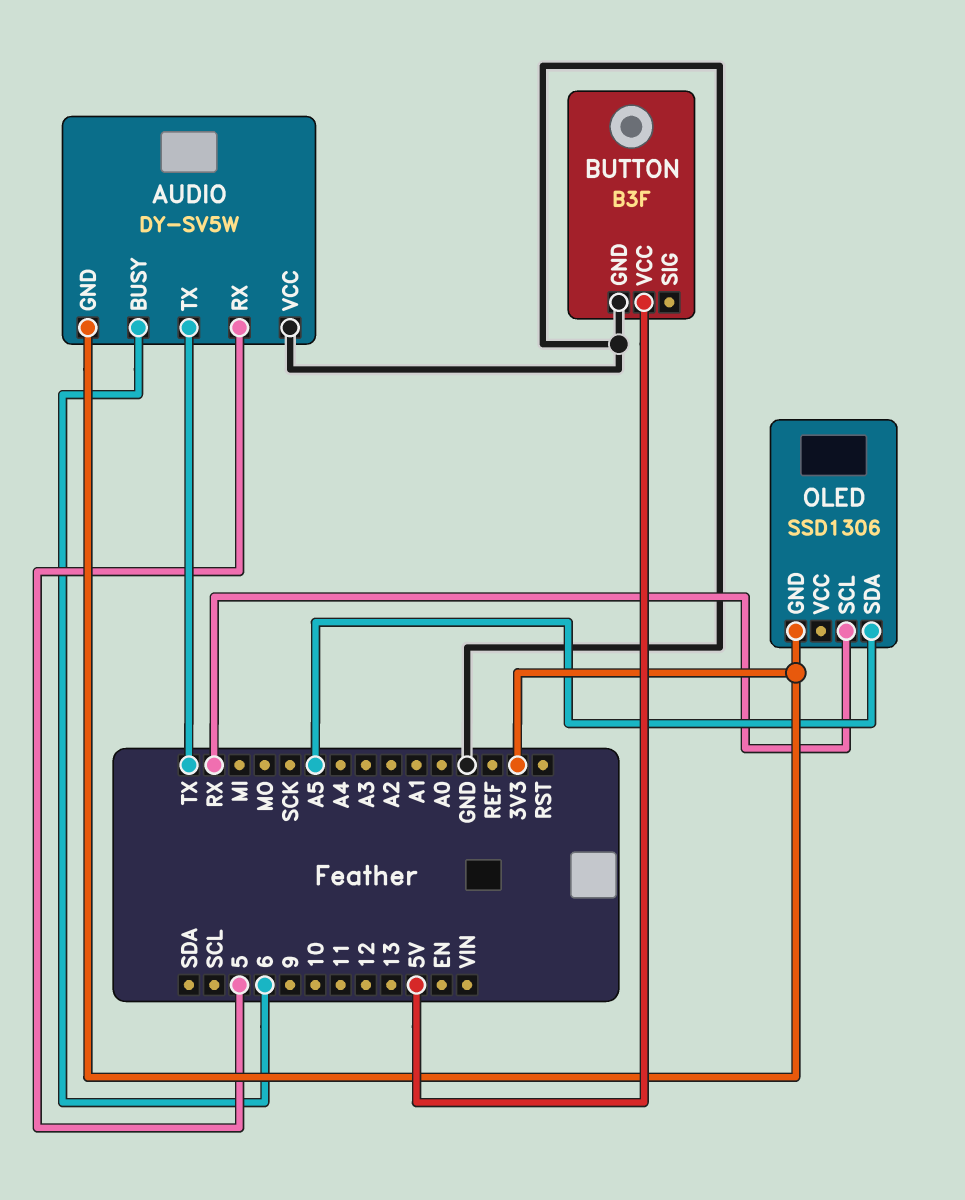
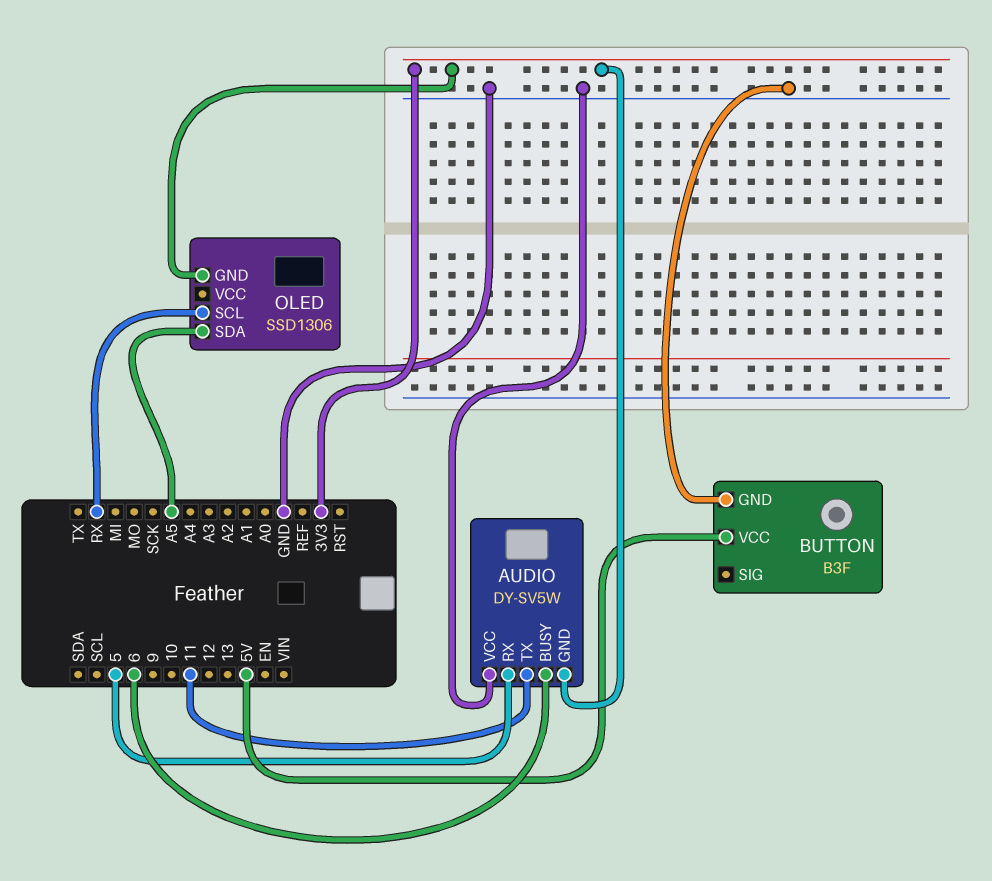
AUDIO pin TX: TX -> 11

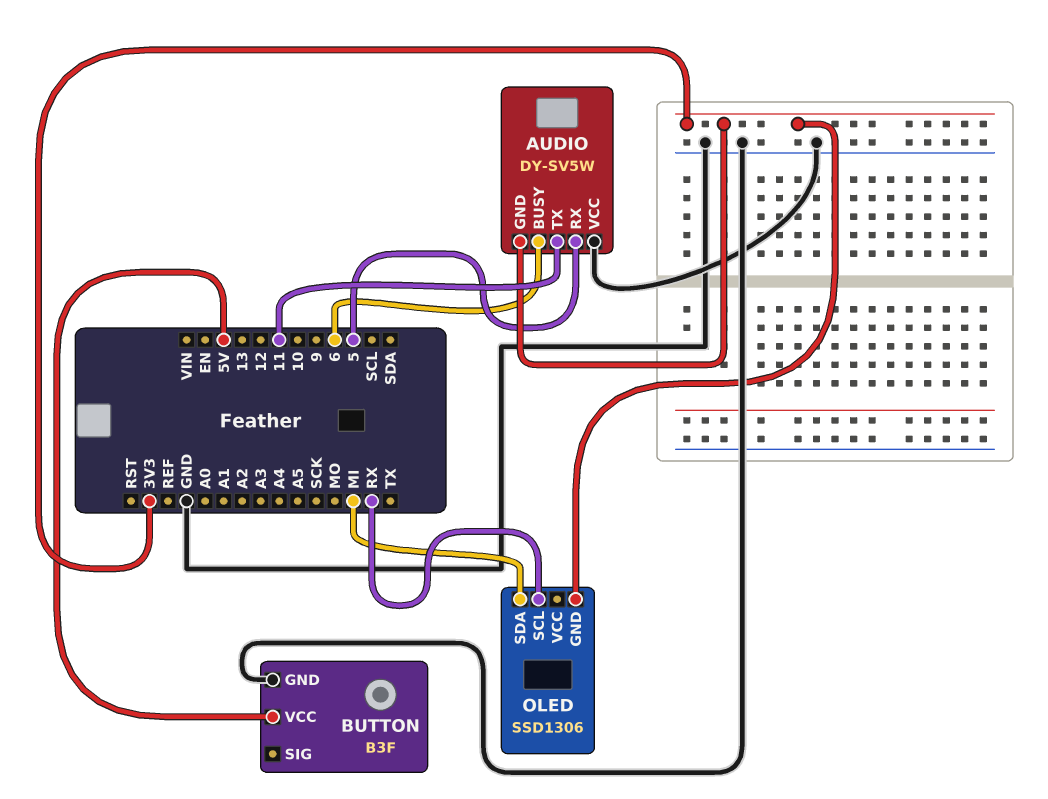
OLED pin SDA: A5 -> MI

